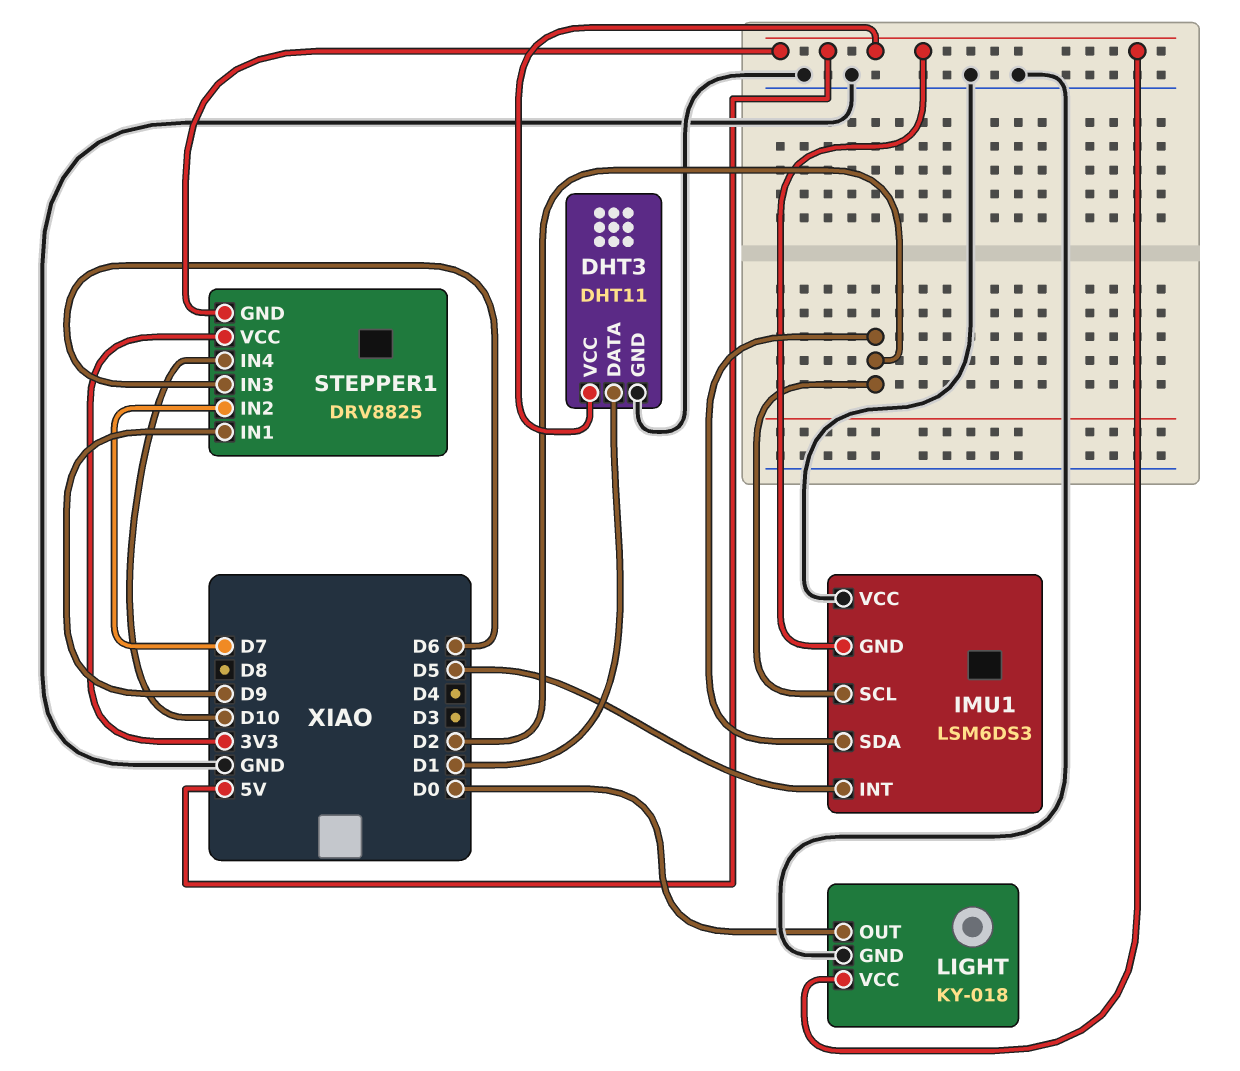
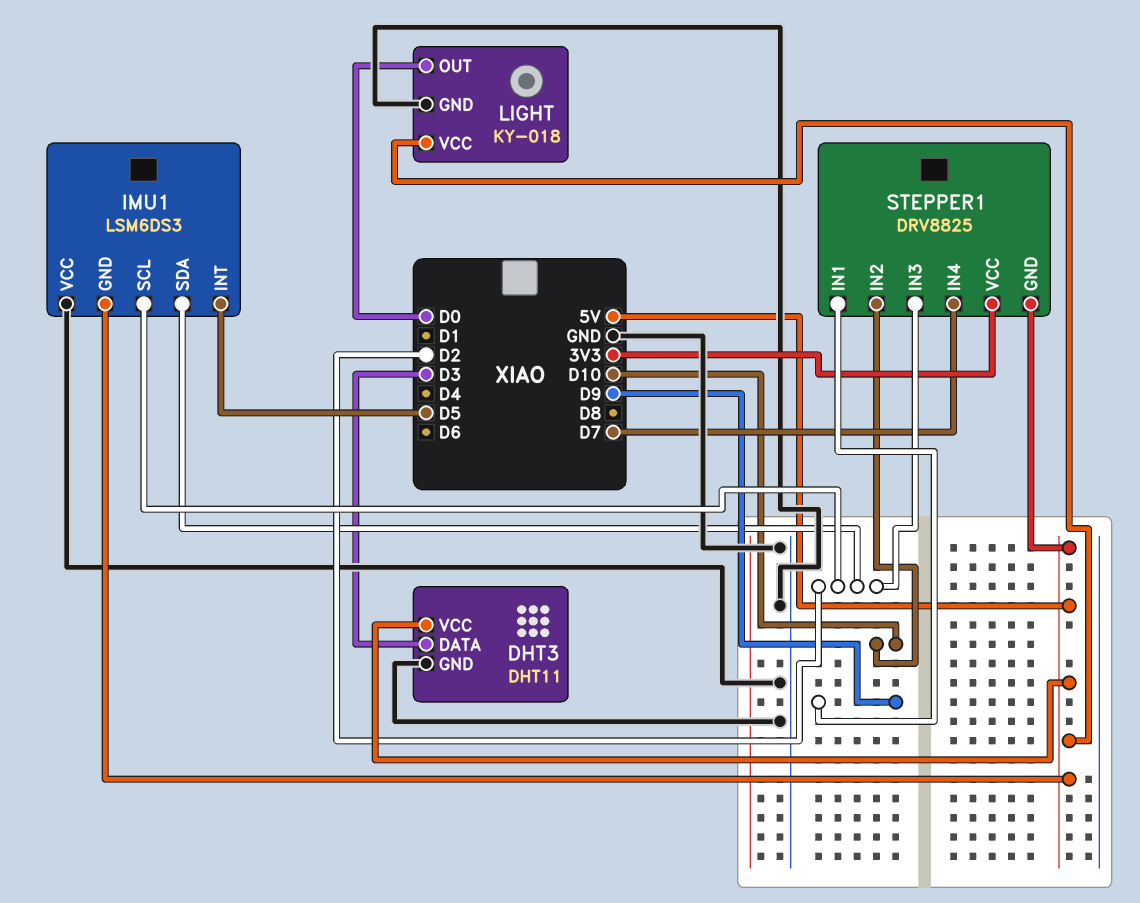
DHT3 pin DATA: D1 -> D3
STEPPER1 pin IN2: D7 -> D10
STEPPER1 pin IN3: D6 -> D2
STEPPER1 pin IN4: D10 -> D7

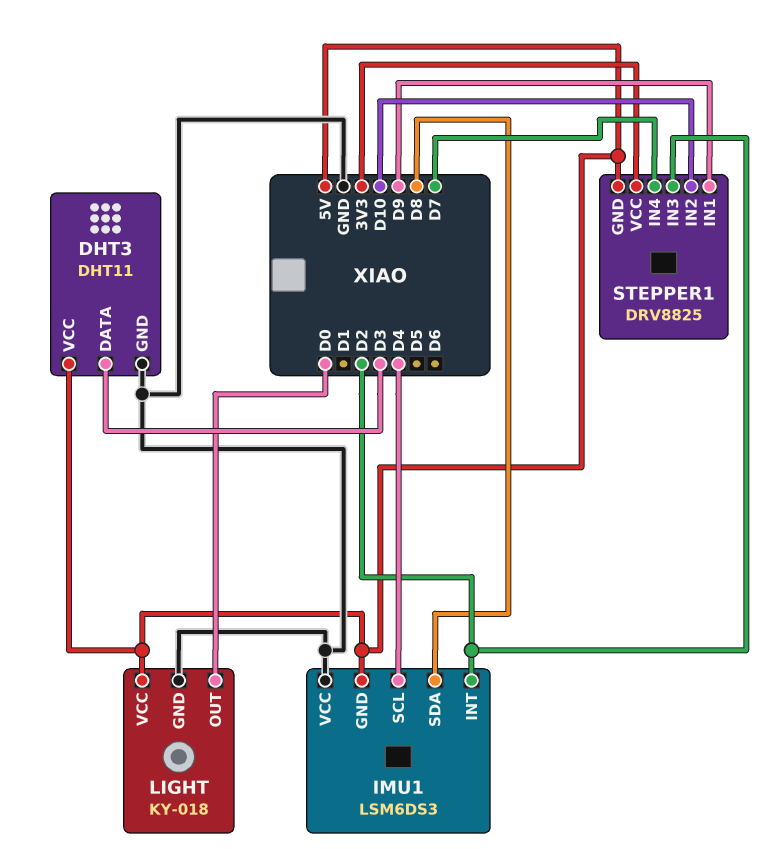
IMU1 pin INT: D5 -> D2
IMU1 pin SCL: D2 -> D4
IMU1 pin SDA: D2 -> D8

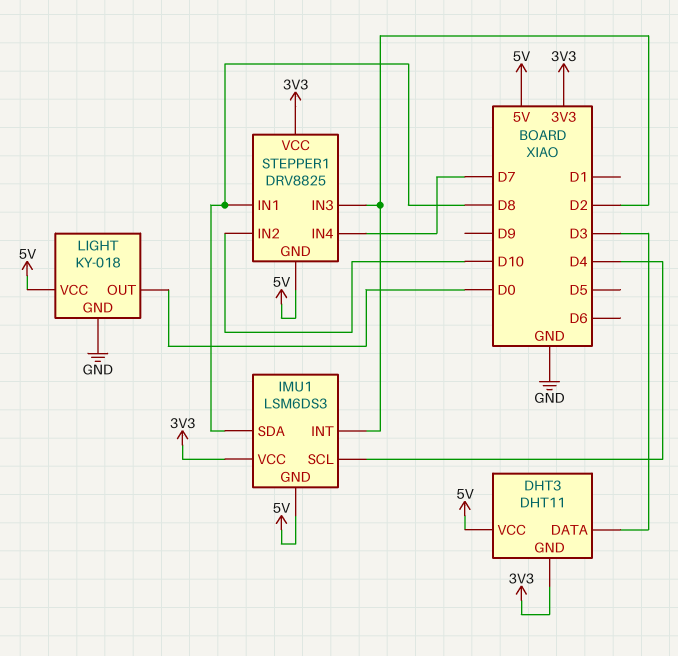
DHT3 pin GND: GND -> 3V3
IMU1 pin VCC: GND -> 3V3
STEPPER1 pin IN1: D9 -> D8

